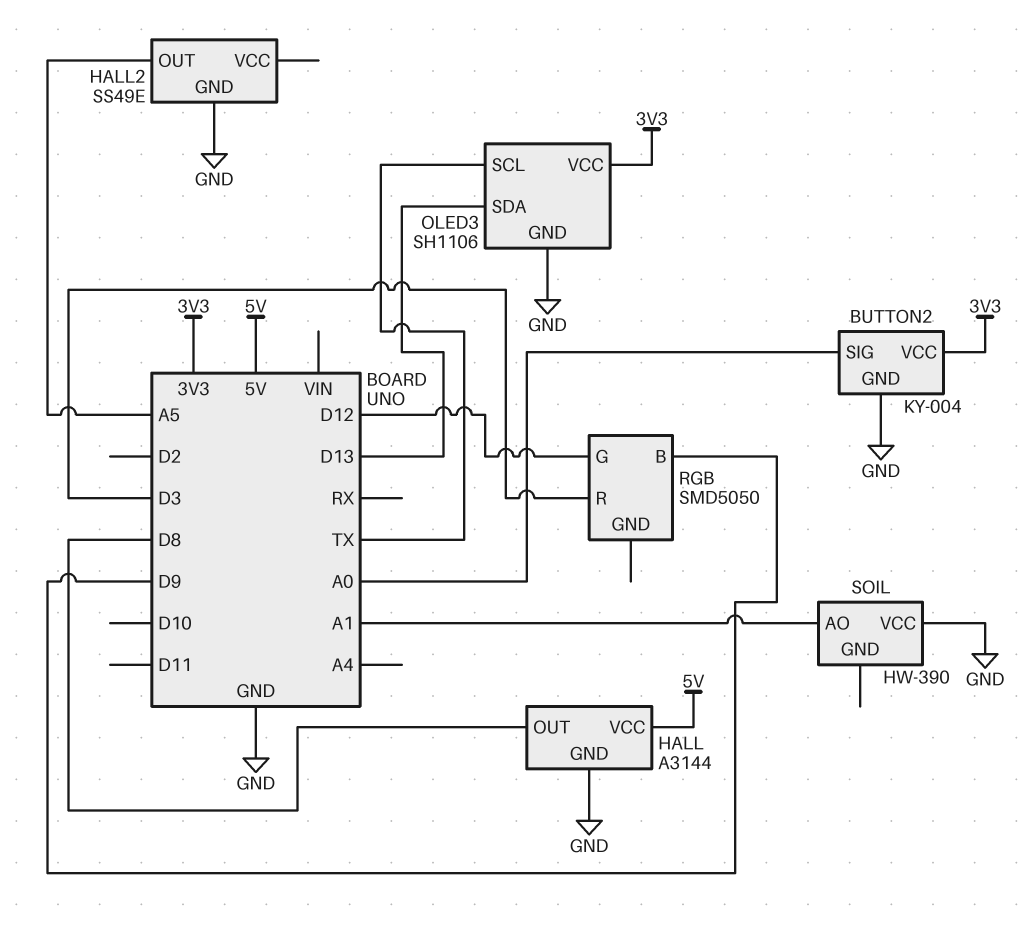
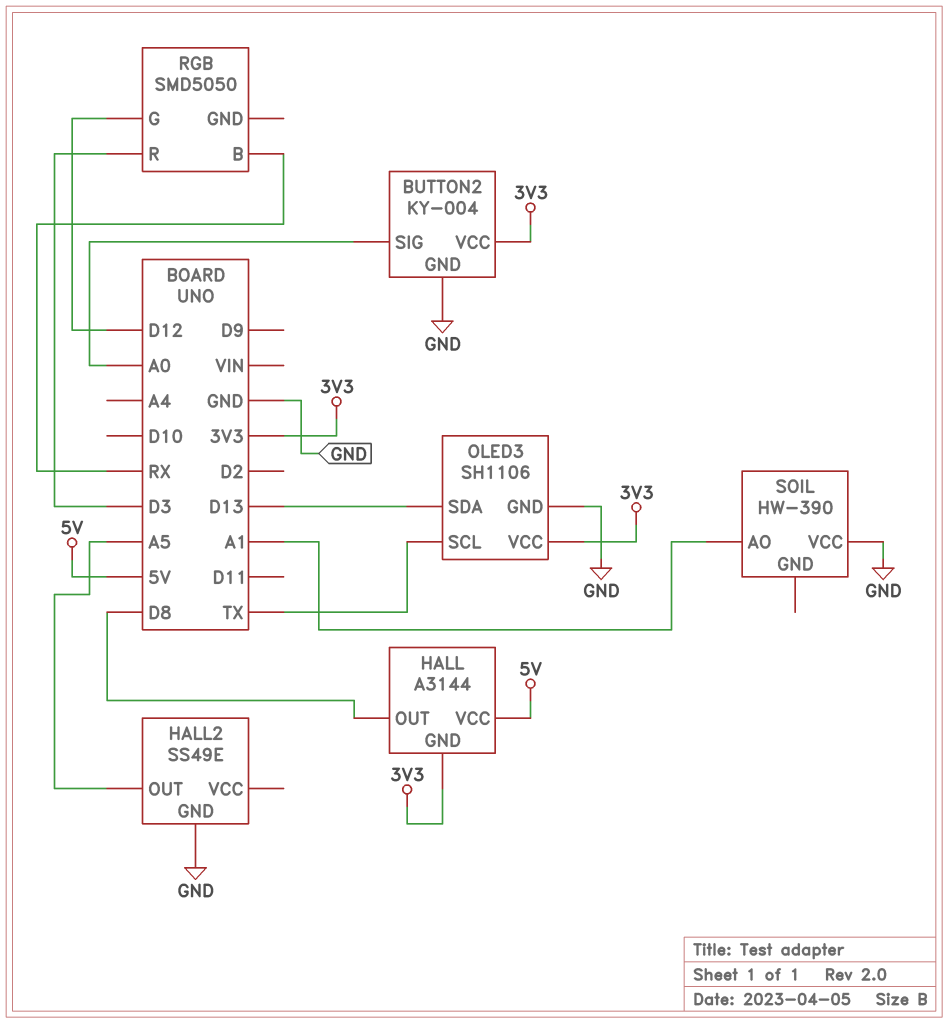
HALL pin GND: GND -> 3V3
RGB pin B: D9 -> RX

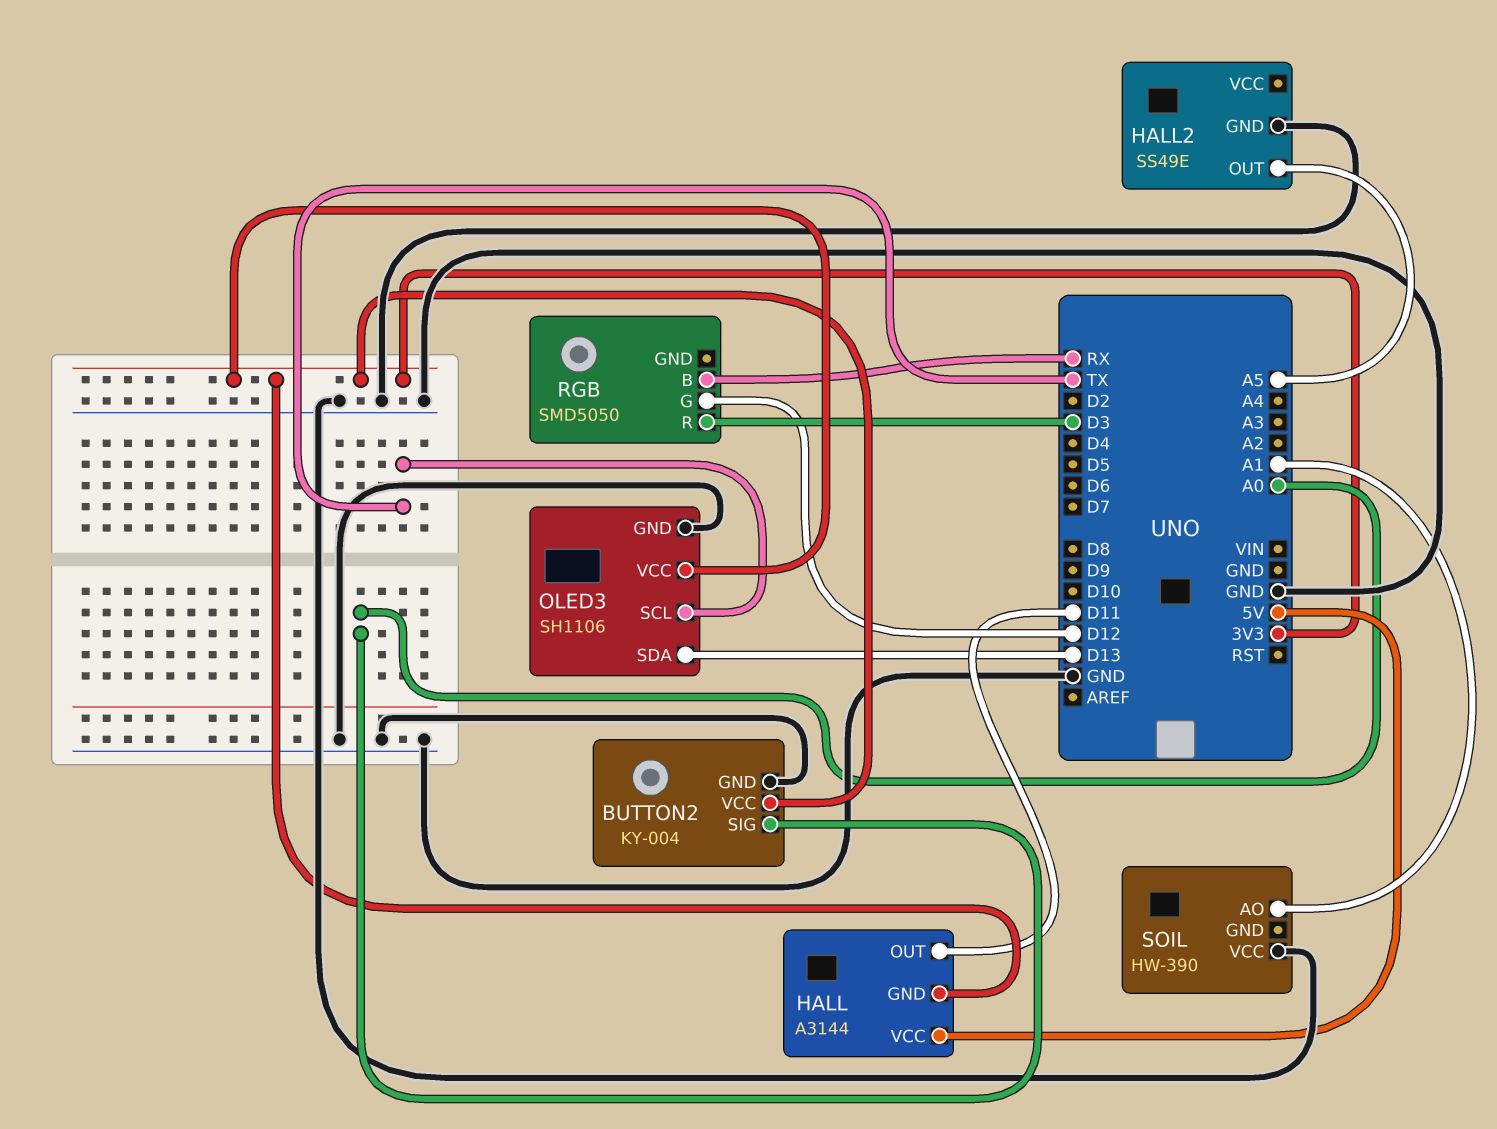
HALL pin OUT: D8 -> D11

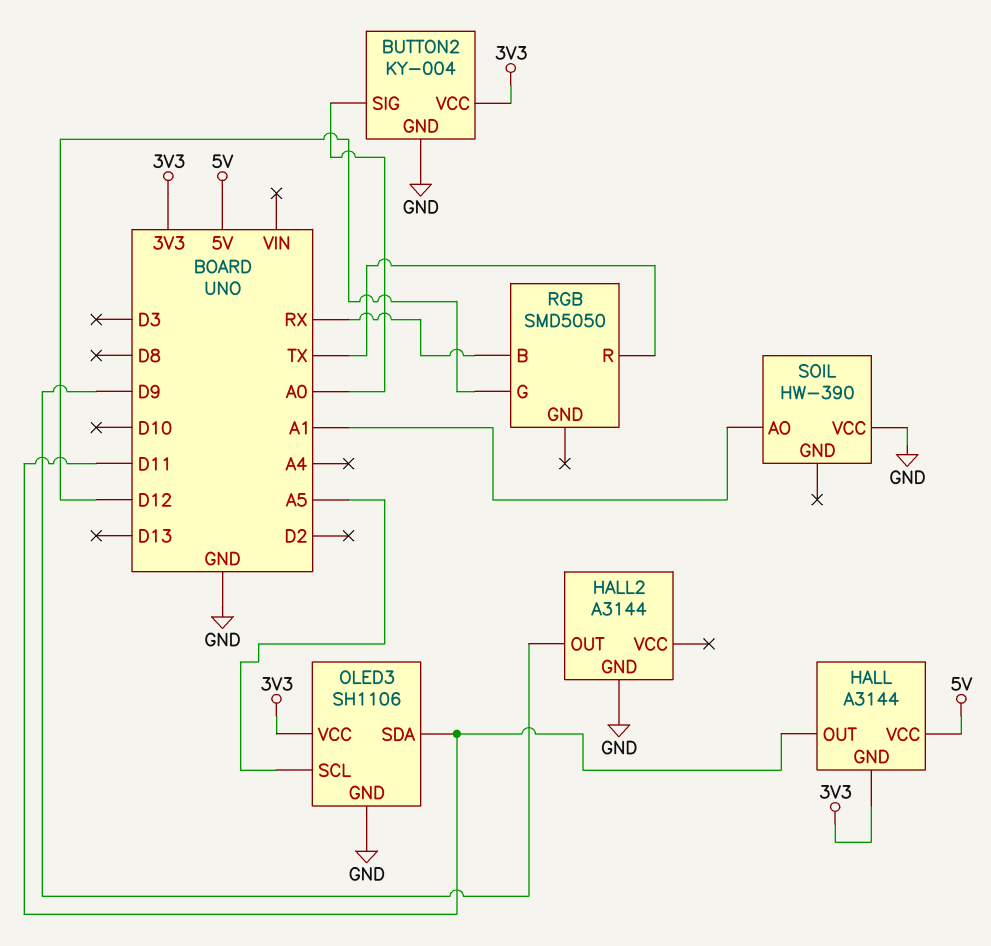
HALL2: SS49E -> A3144
HALL2 pin OUT: A5 -> D9
OLED3 pin SCL: TX -> A5
OLED3 pin SDA: D13 -> D11
RGB pin R: D3 -> TX

